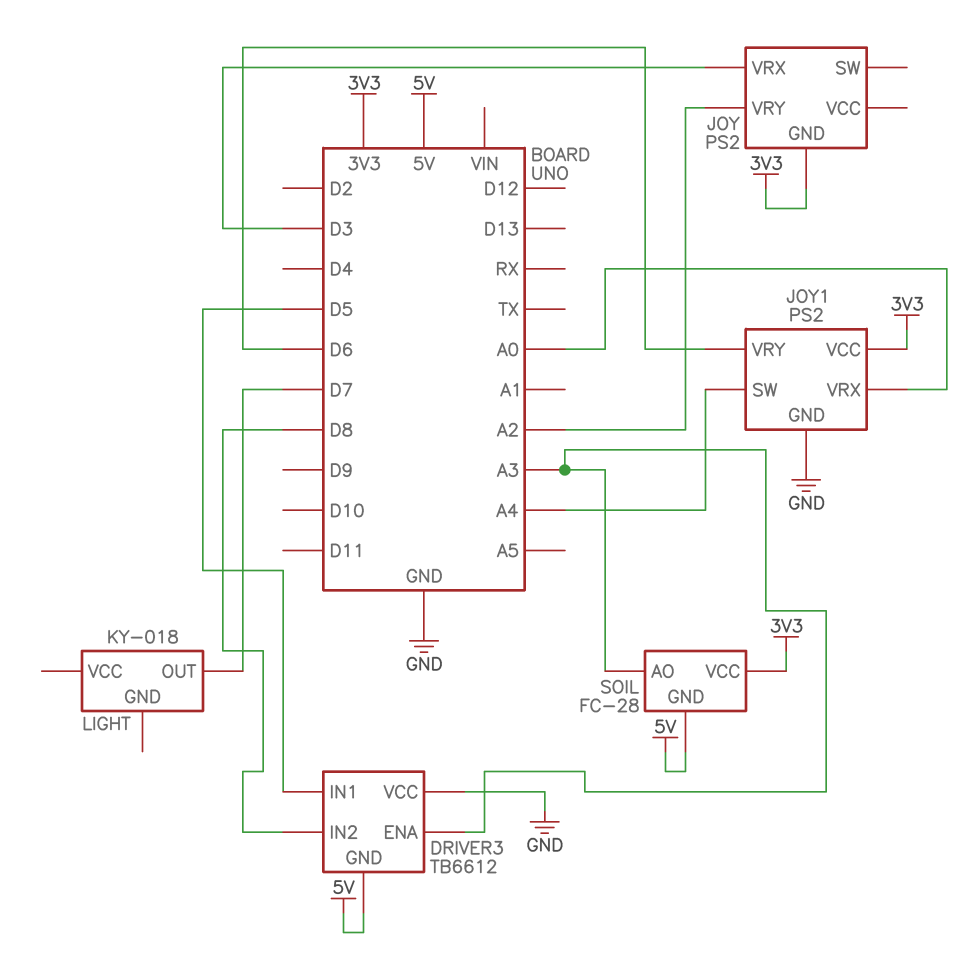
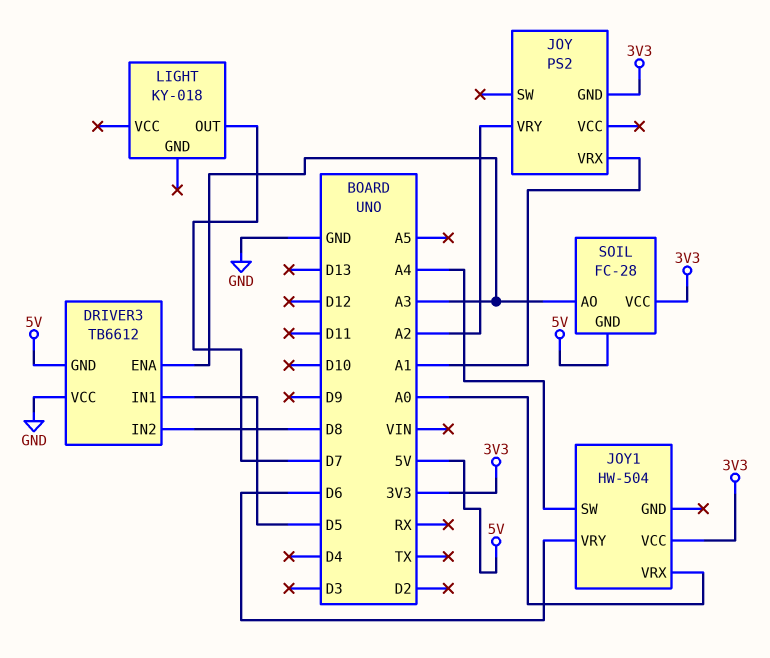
JOY pin VRX: D3 -> A1
JOY1: PS2 -> HW-504
JOY1 pin GND: GND -> none

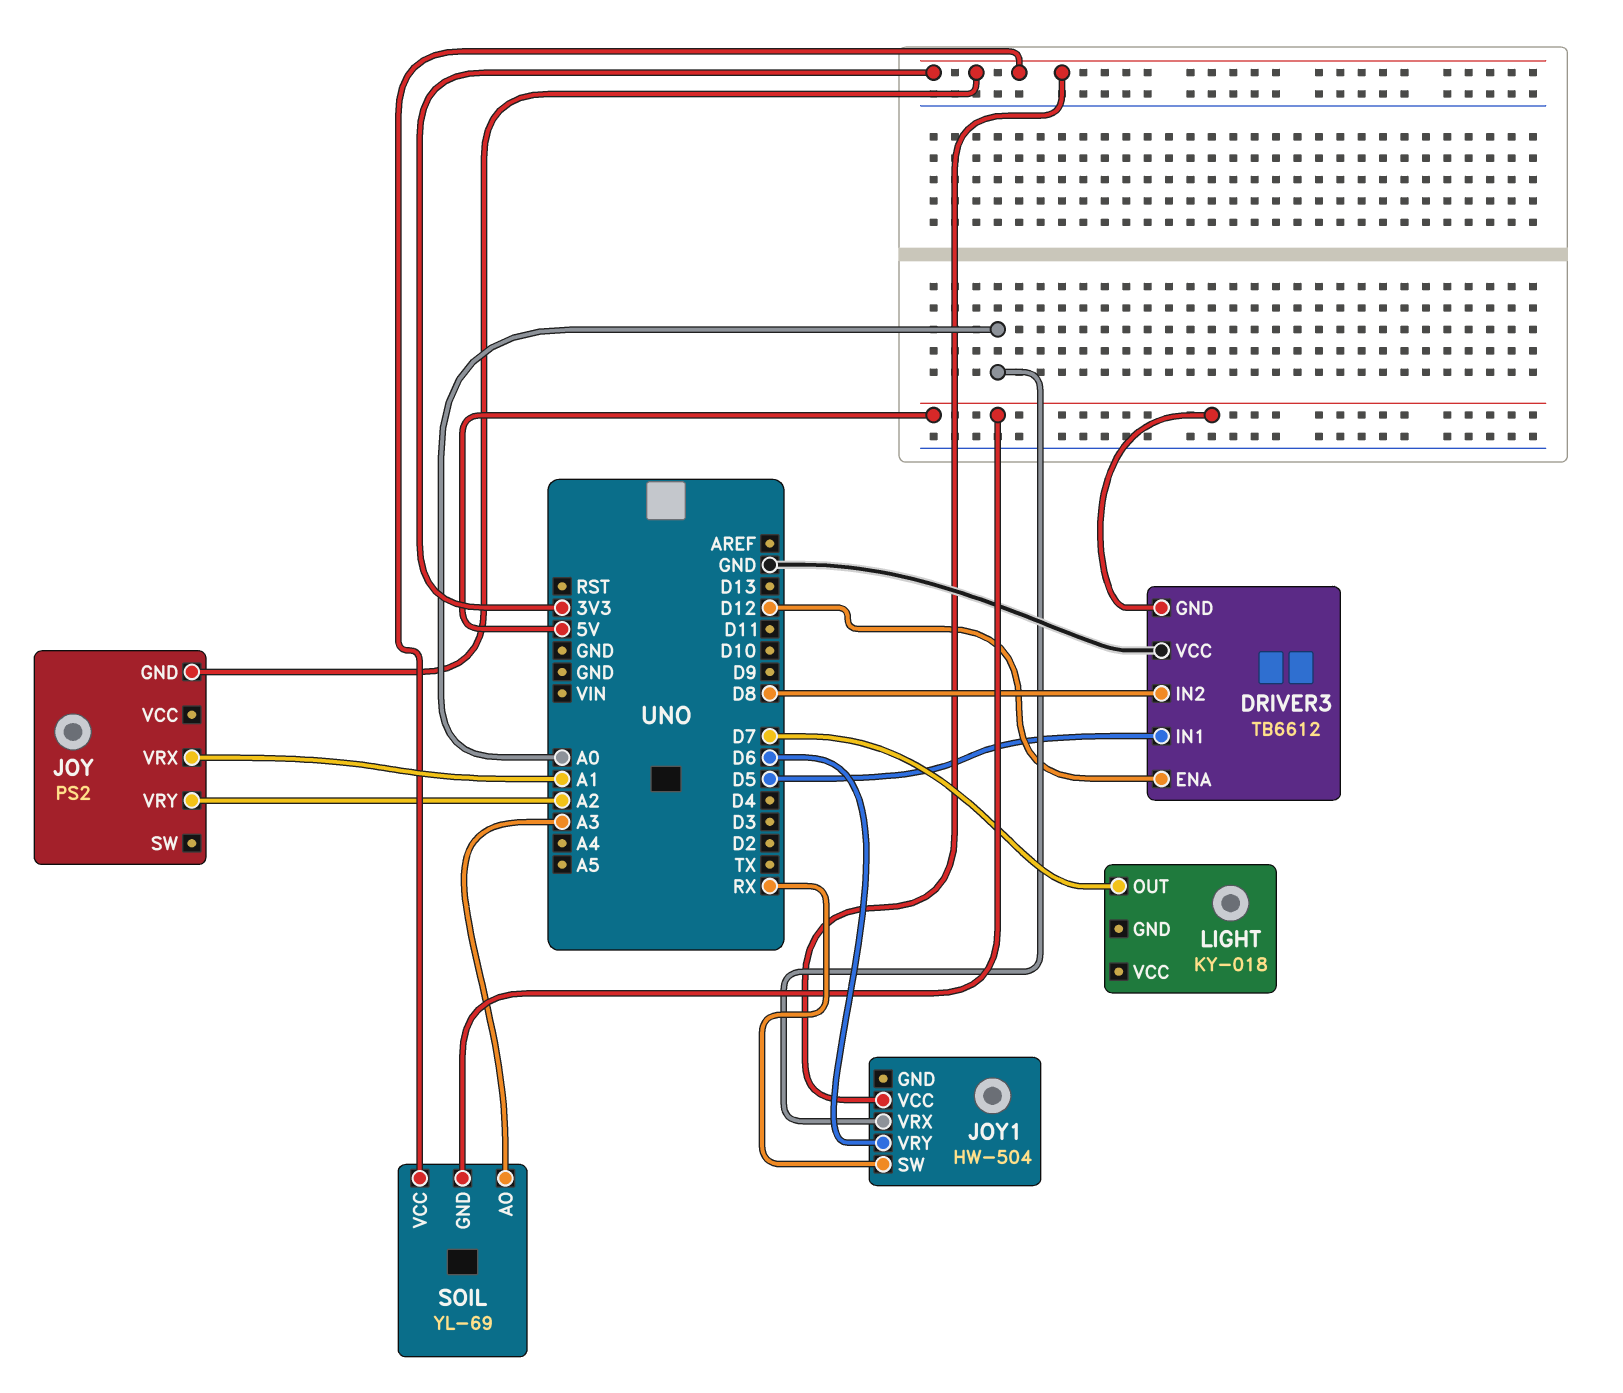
DRIVER3 pin ENA: A3 -> D12
JOY1 pin SW: A4 -> RX
SOIL: FC-28 -> YL-69

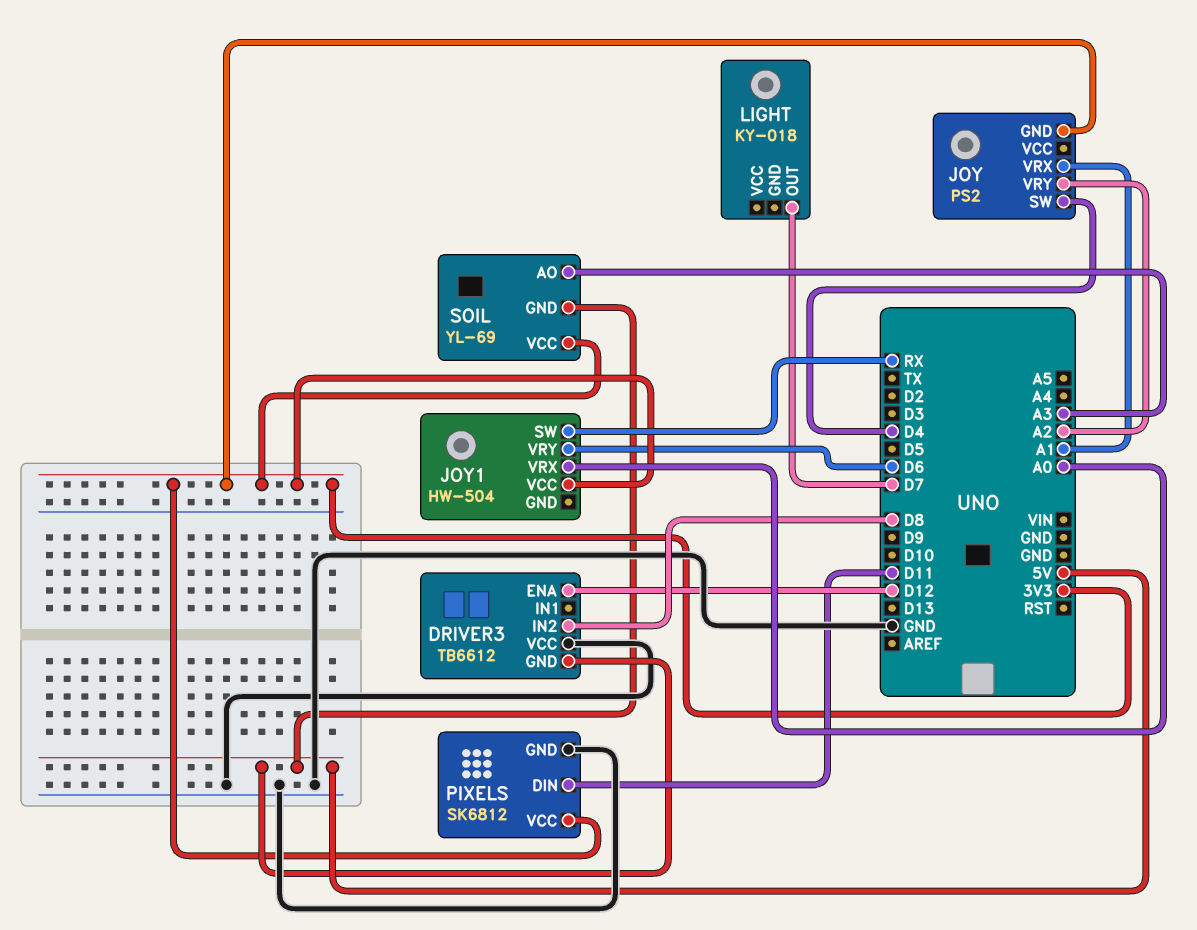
DRIVER3 pin IN1: D5 -> none
JOY pin SW: none -> D4
PIXELS: none -> SK6812
PIXELS pin DIN: none -> D11
PIXELS pin GND: none -> GND
PIXELS pin VCC: none -> 3V3

